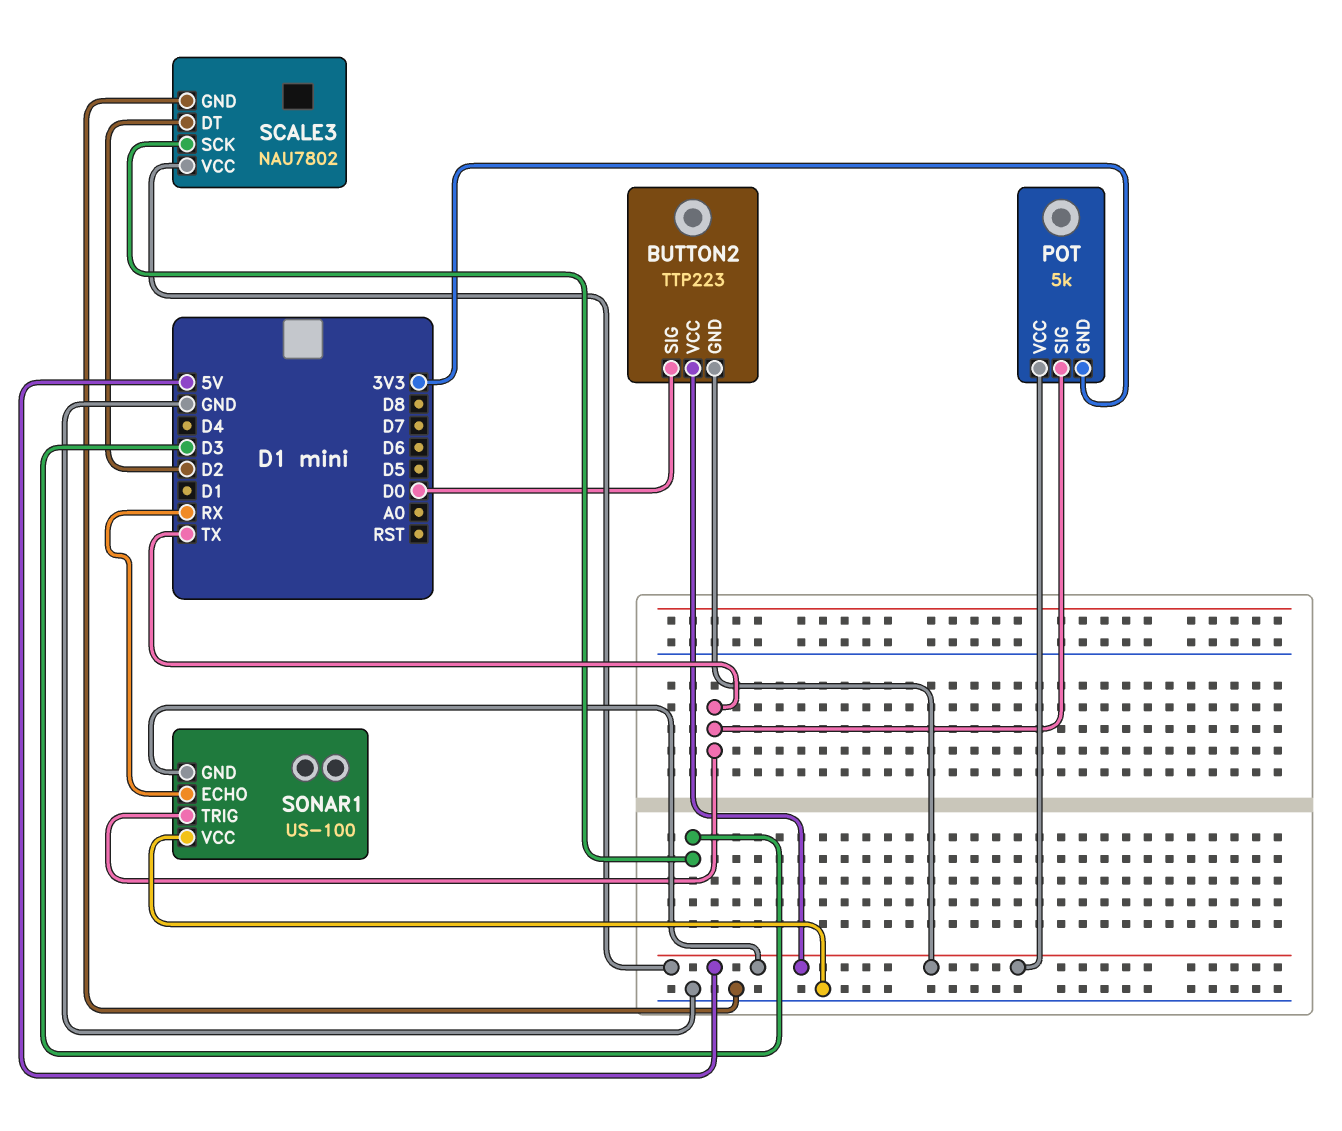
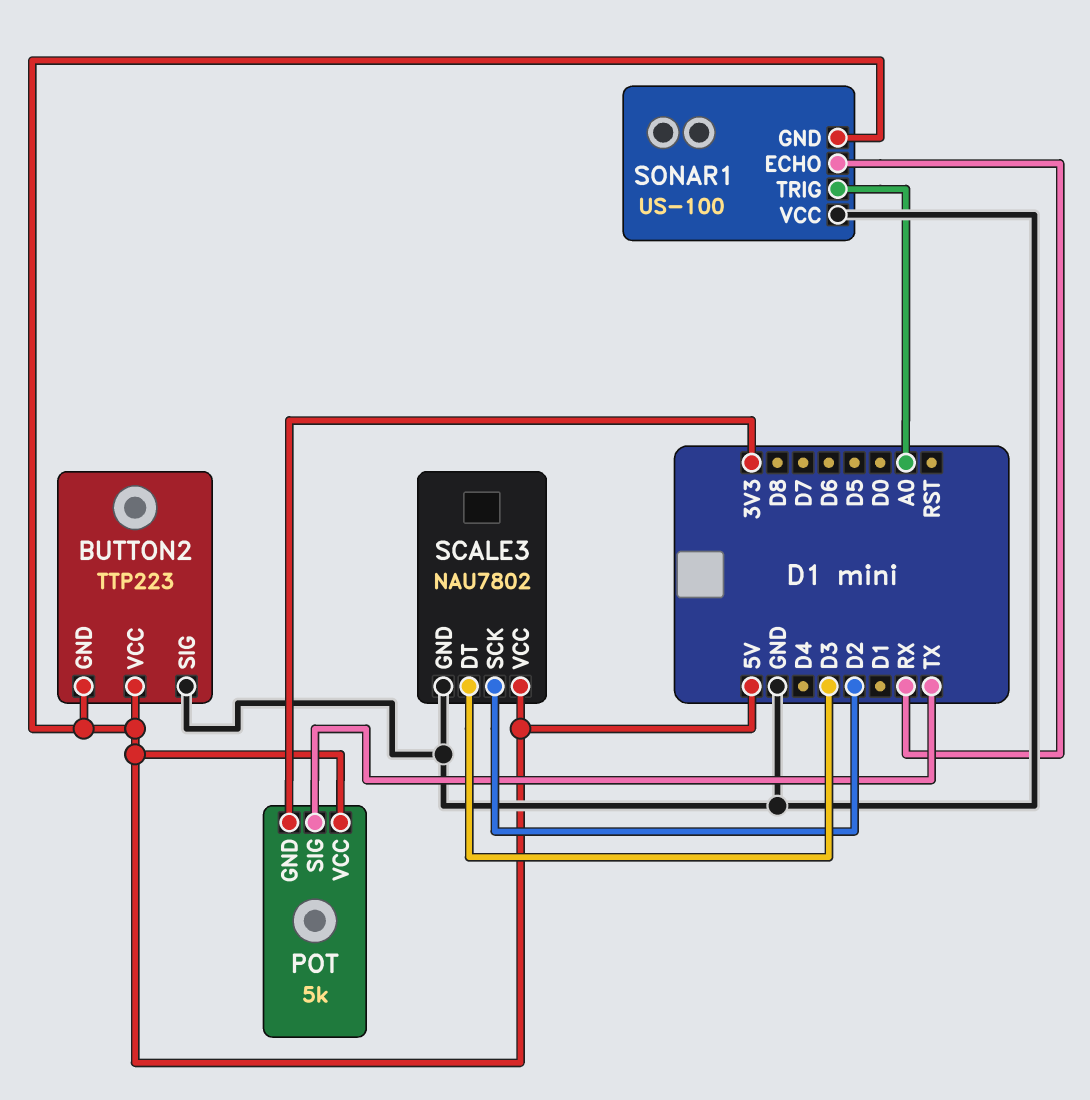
BUTTON2 pin SIG: D0 -> GND
SCALE3 pin DT: D2 -> D3
SCALE3 pin SCK: D3 -> D2
SONAR1 pin TRIG: TX -> A0

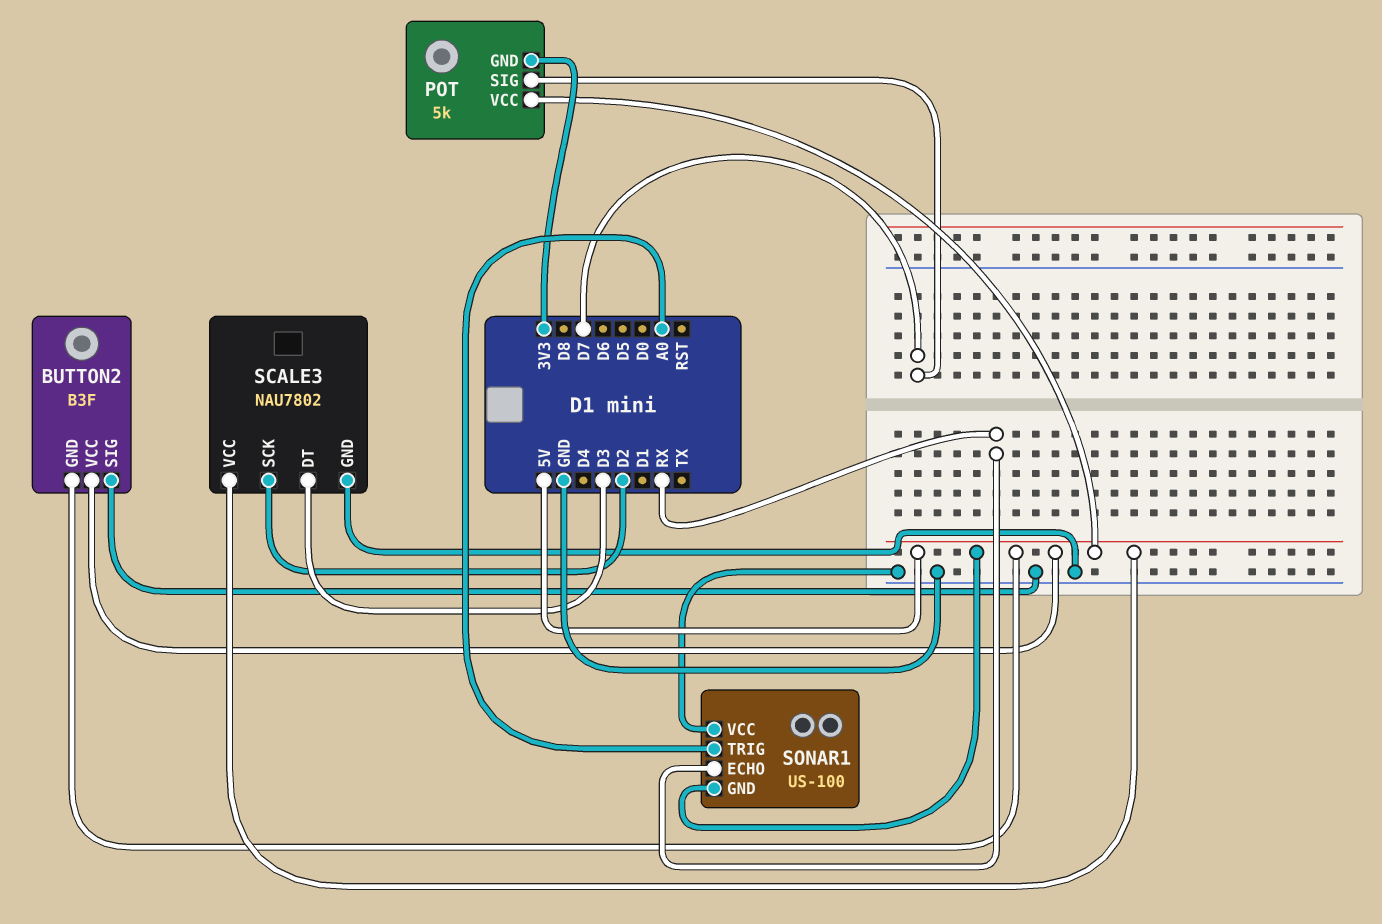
BUTTON2: TTP223 -> B3F
POT pin SIG: TX -> D7

